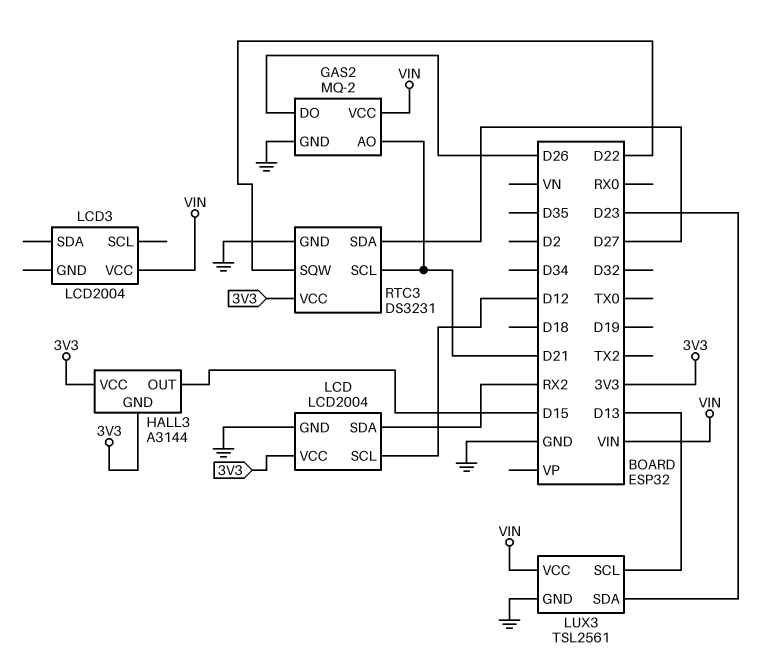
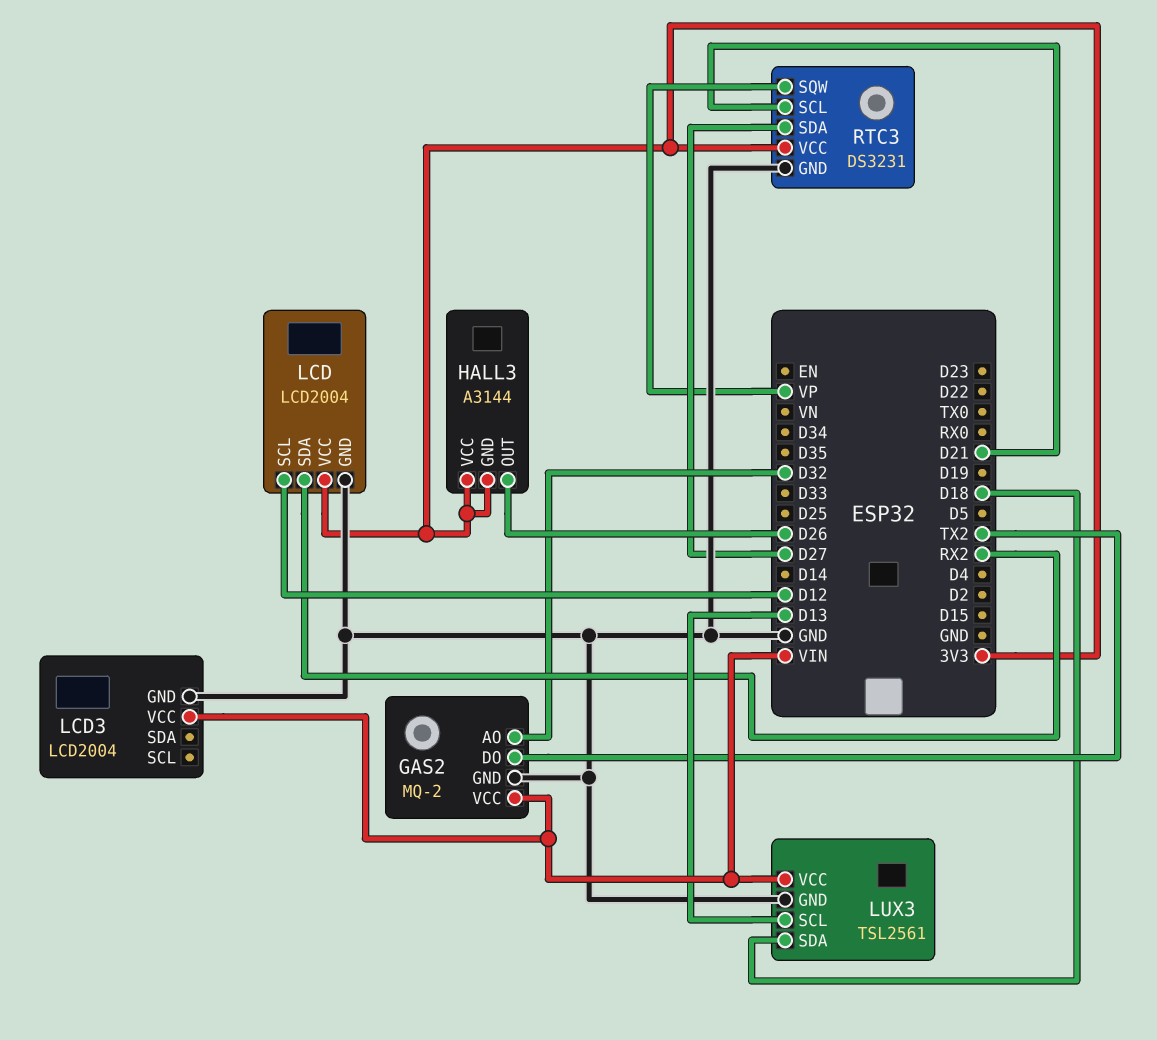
GAS2 pin AO: D21 -> D32
GAS2 pin DO: D26 -> TX2
HALL3 pin OUT: D15 -> D26
LCD3 pin GND: none -> GND
LUX3 pin SDA: D23 -> D18
RTC3 pin SQW: D22 -> VP

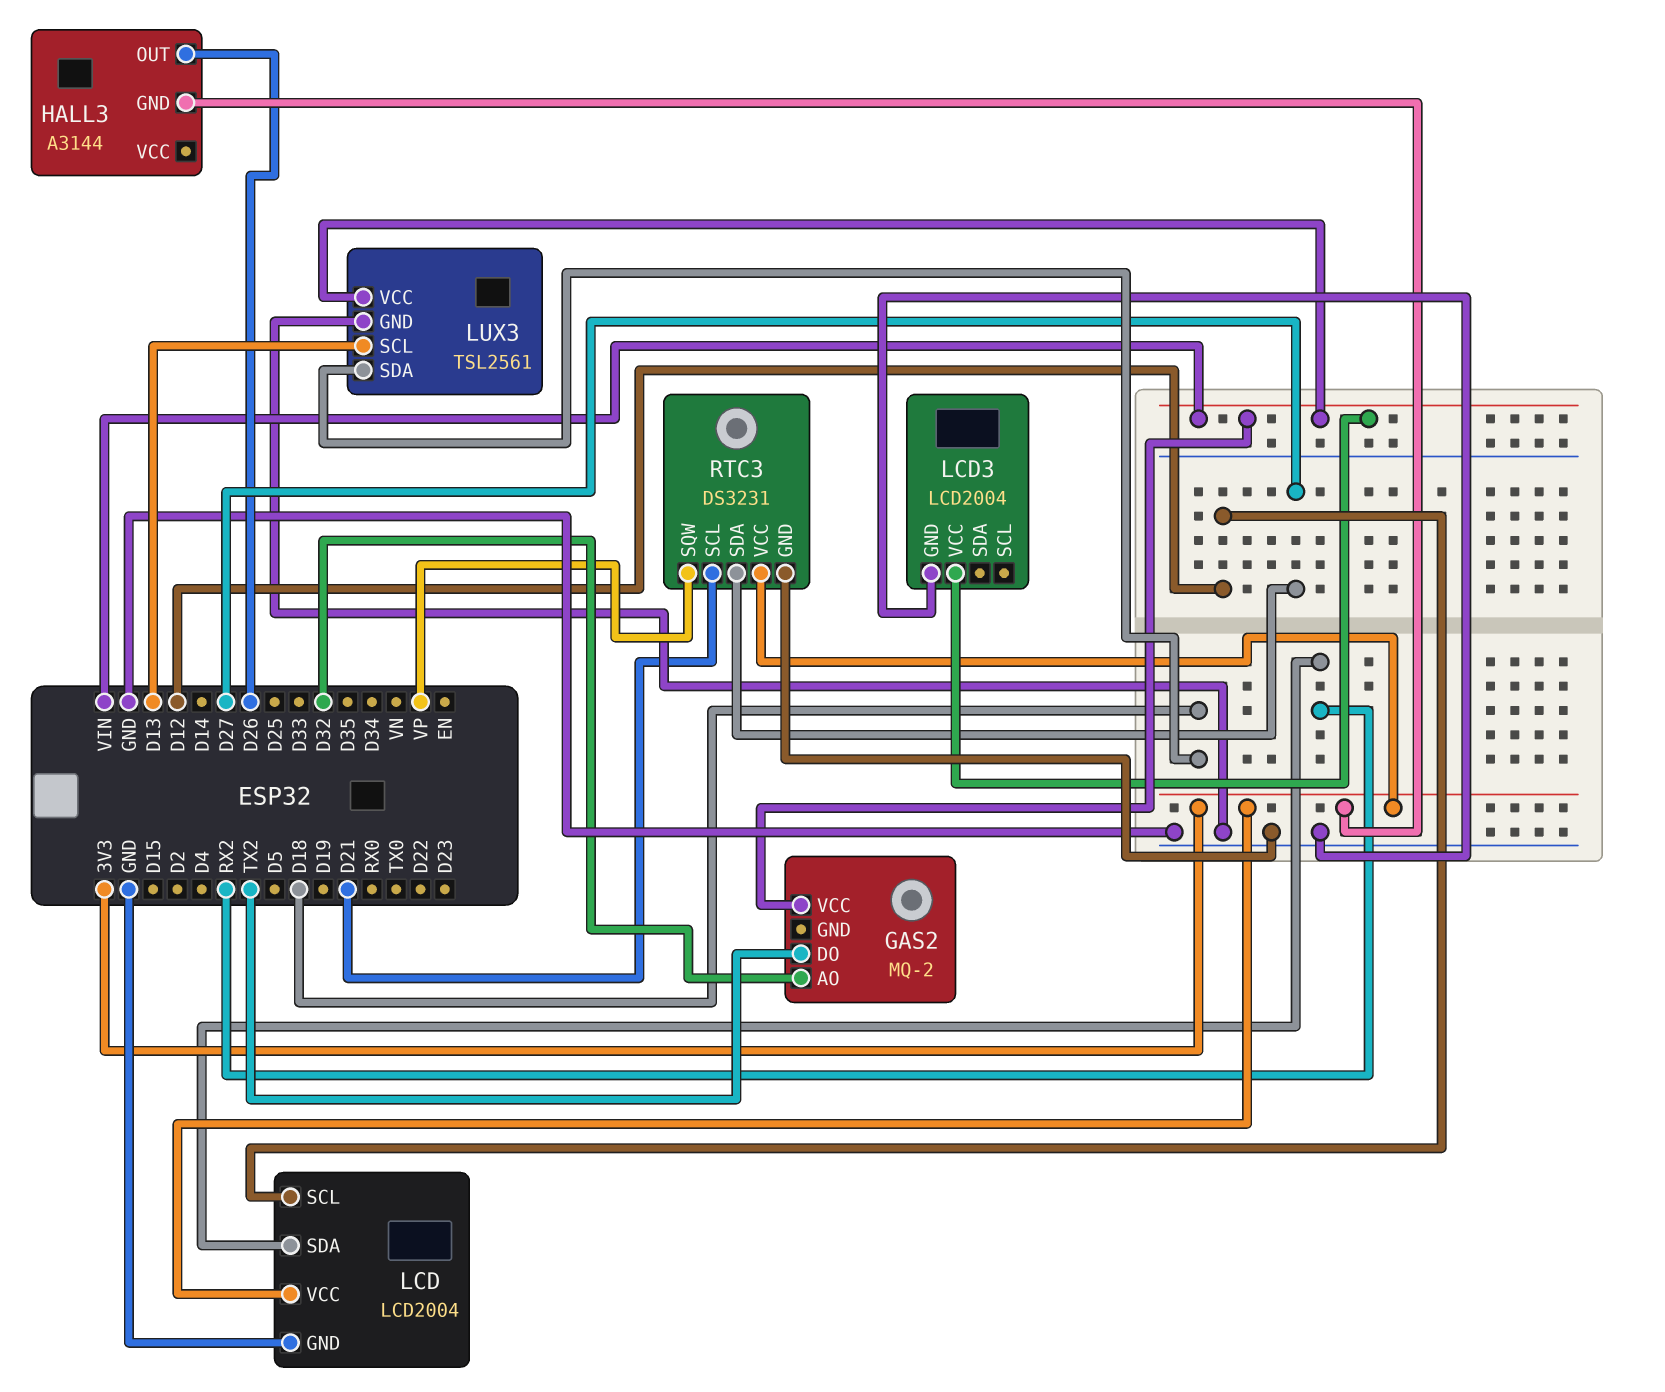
GAS2 pin GND: GND -> none
HALL3 pin VCC: 3V3 -> none

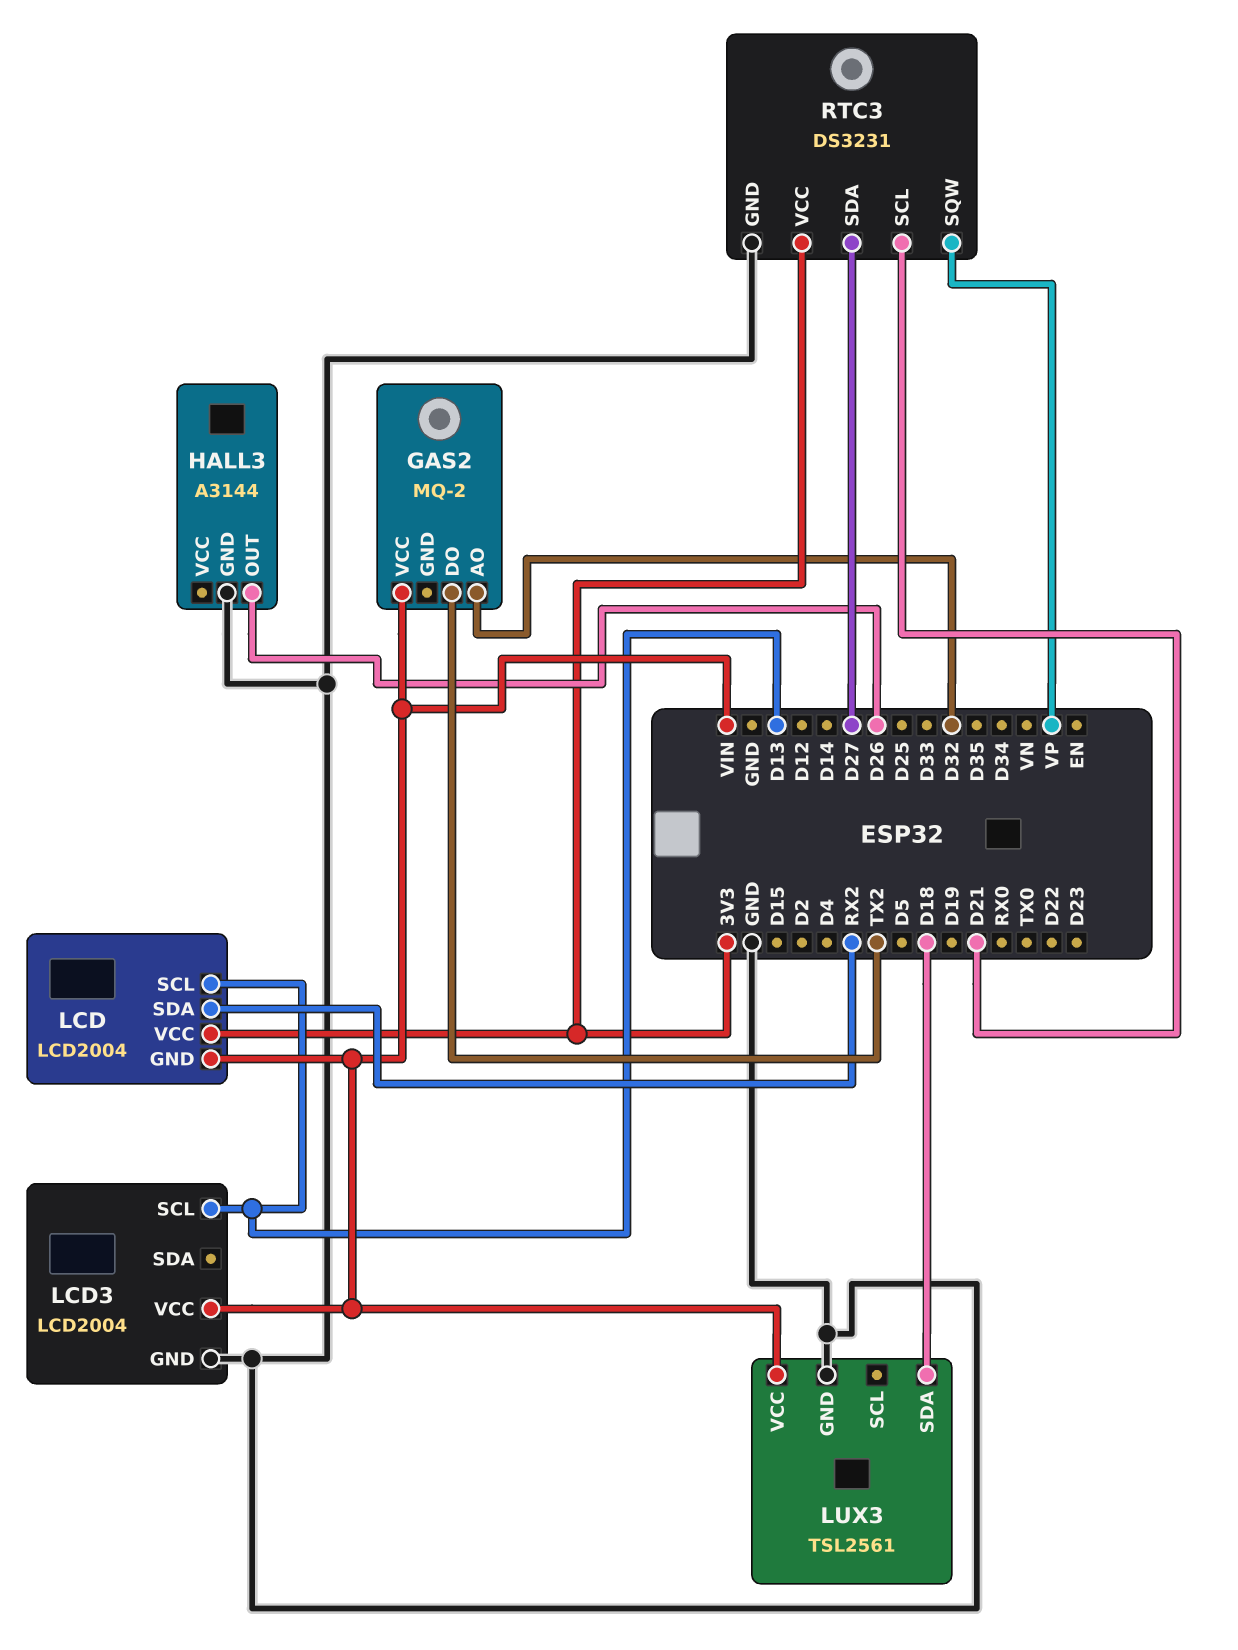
HALL3 pin GND: 3V3 -> GND
LCD pin GND: GND -> VIN
LCD pin SCL: D12 -> D13
LCD3 pin SCL: none -> D13
LUX3 pin SCL: D13 -> none

